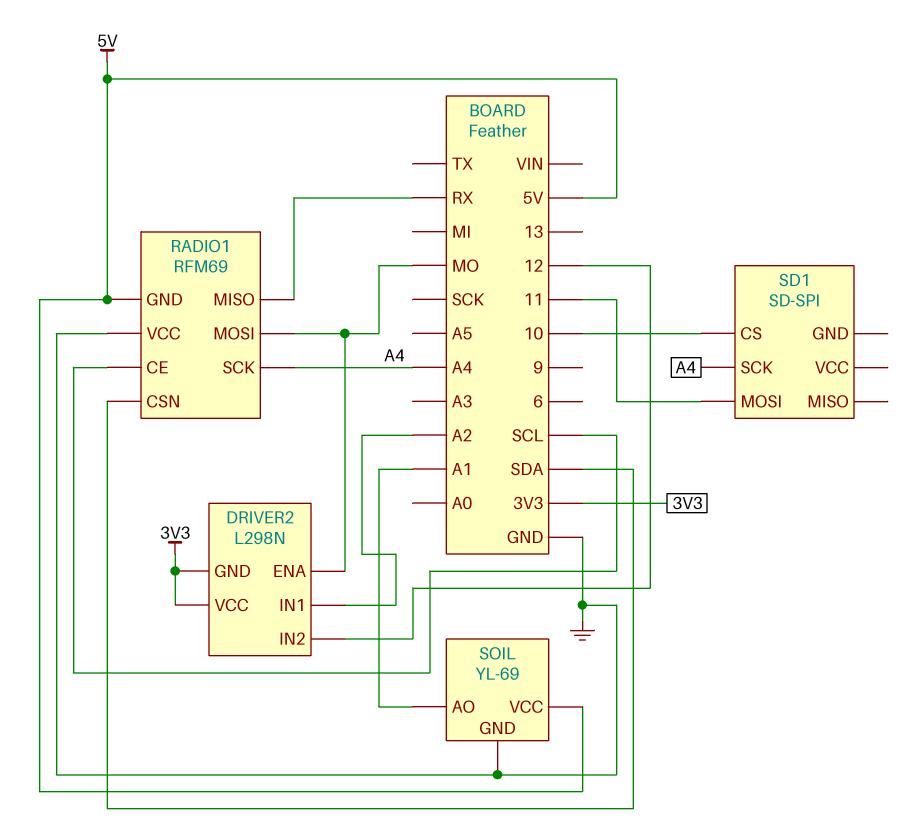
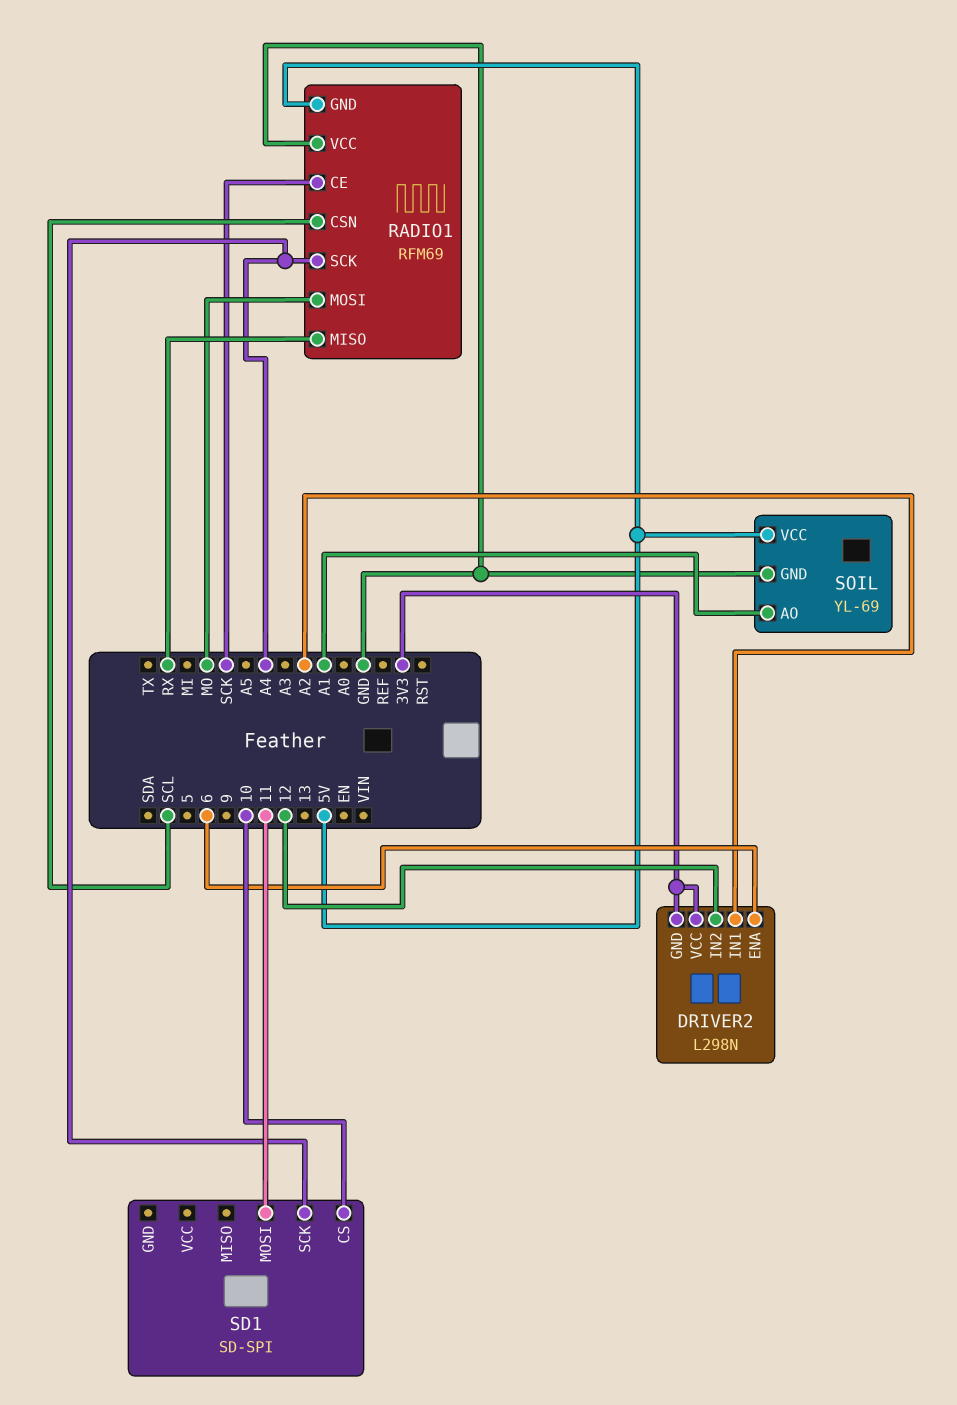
DRIVER2 pin ENA: MO -> 6
RADIO1 pin CE: SCL -> SCK
RADIO1 pin CSN: SDA -> SCL

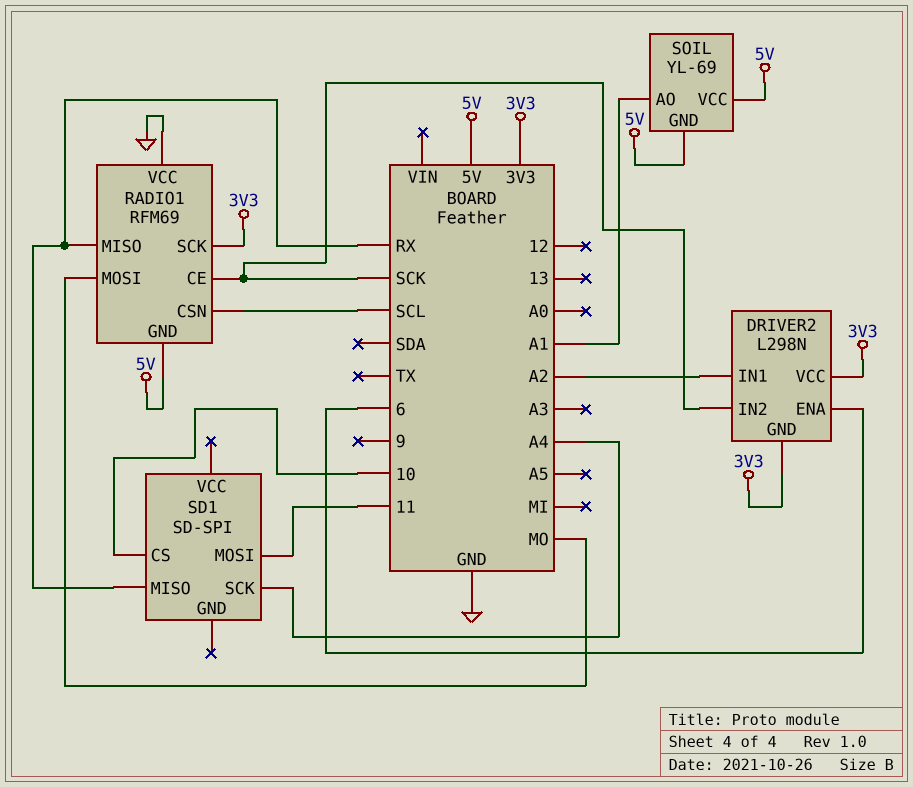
DRIVER2 pin IN2: 12 -> SCK
RADIO1 pin SCK: A4 -> 3V3
SD1 pin MISO: none -> RX
SOIL pin GND: GND -> 5V

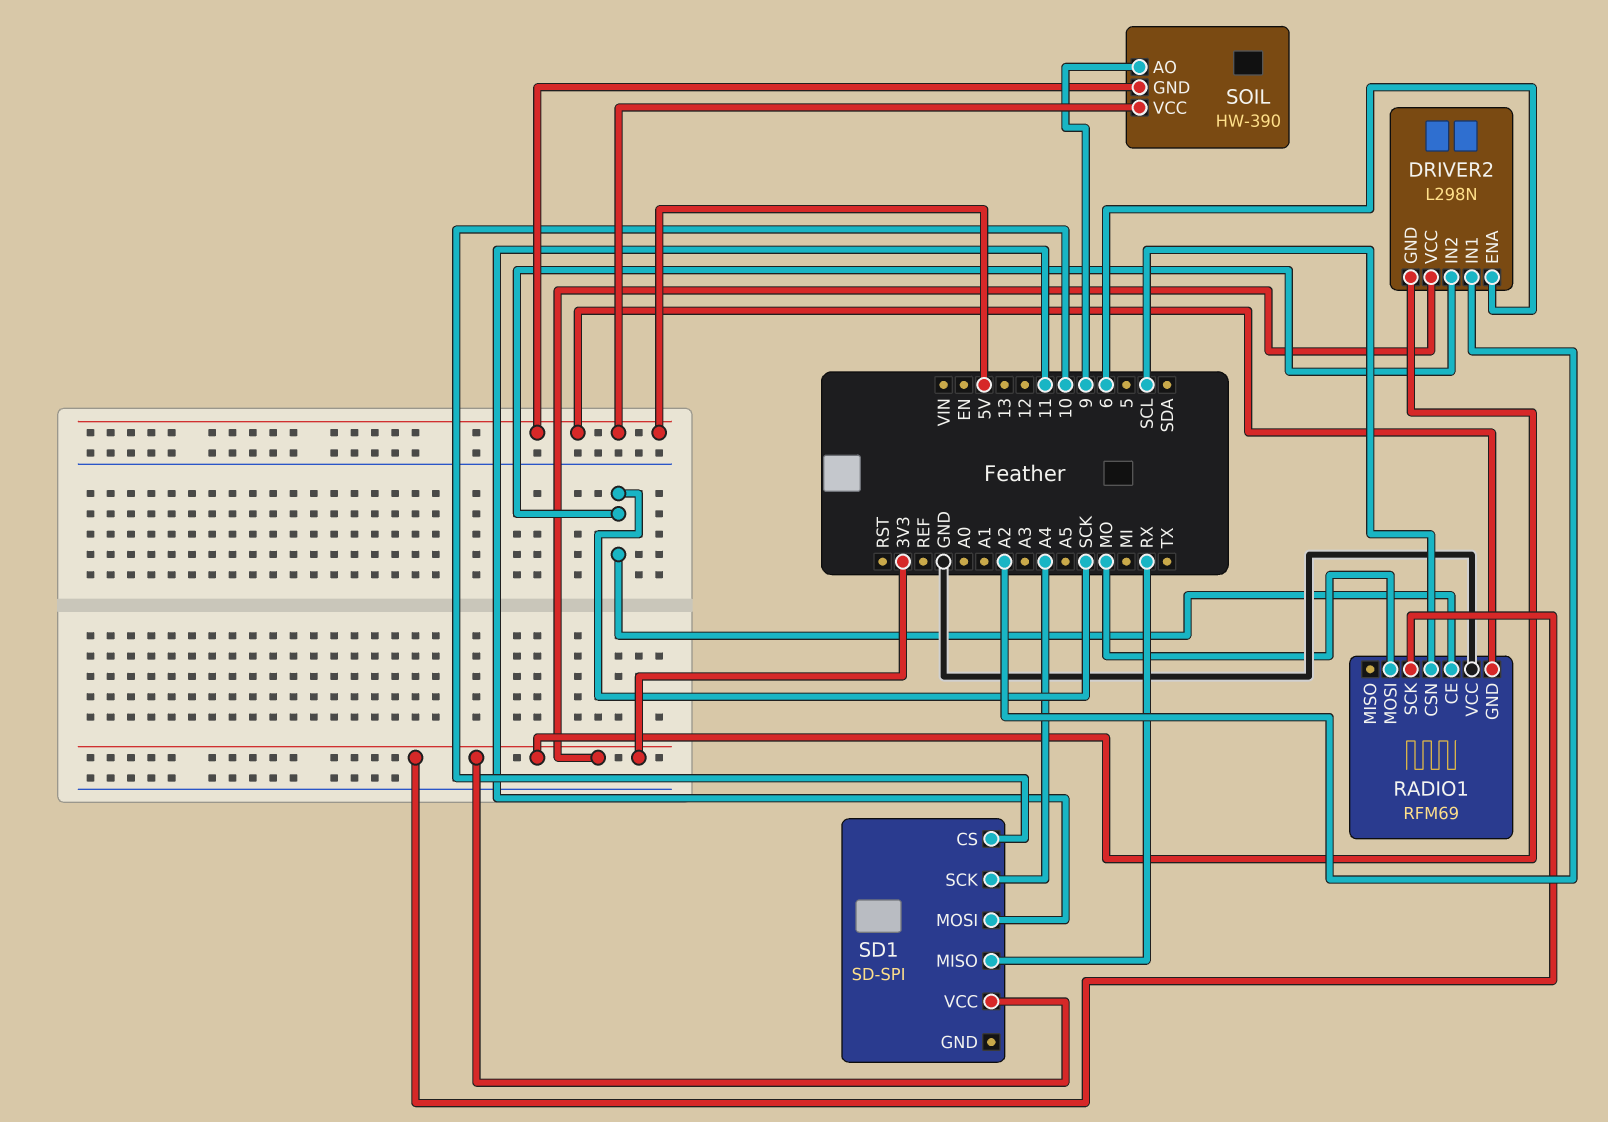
RADIO1 pin MISO: RX -> none
SD1 pin VCC: none -> 3V3
SOIL: YL-69 -> HW-390
SOIL pin AO: A1 -> 9

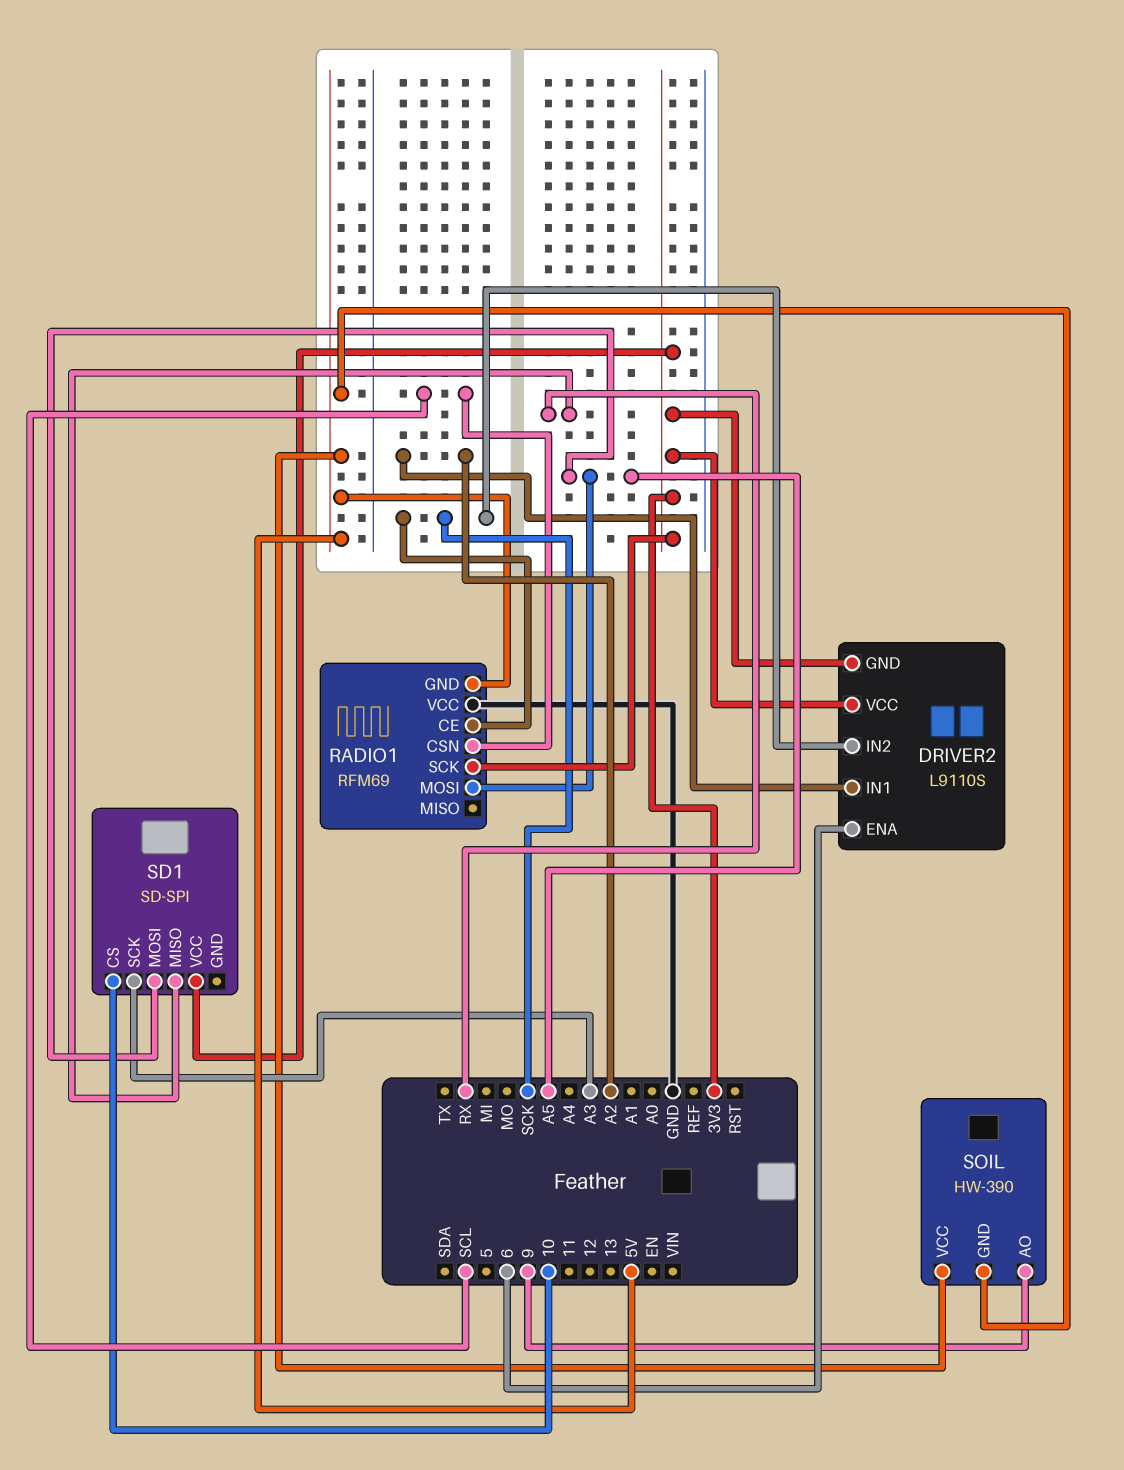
DRIVER2: L298N -> L9110S
RADIO1 pin MOSI: MO -> A5
SD1 pin MOSI: 11 -> A5
SD1 pin SCK: A4 -> A3

